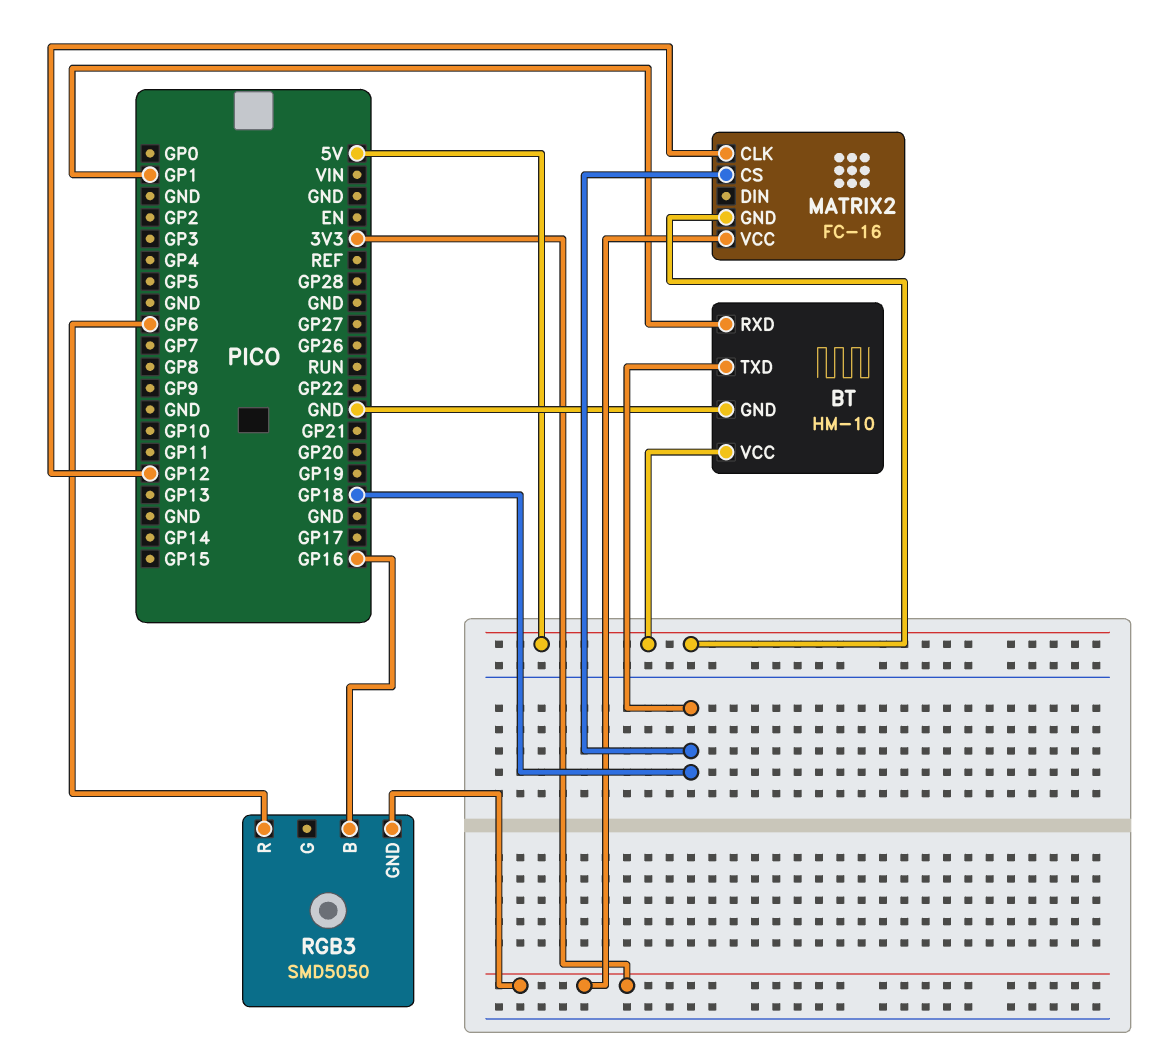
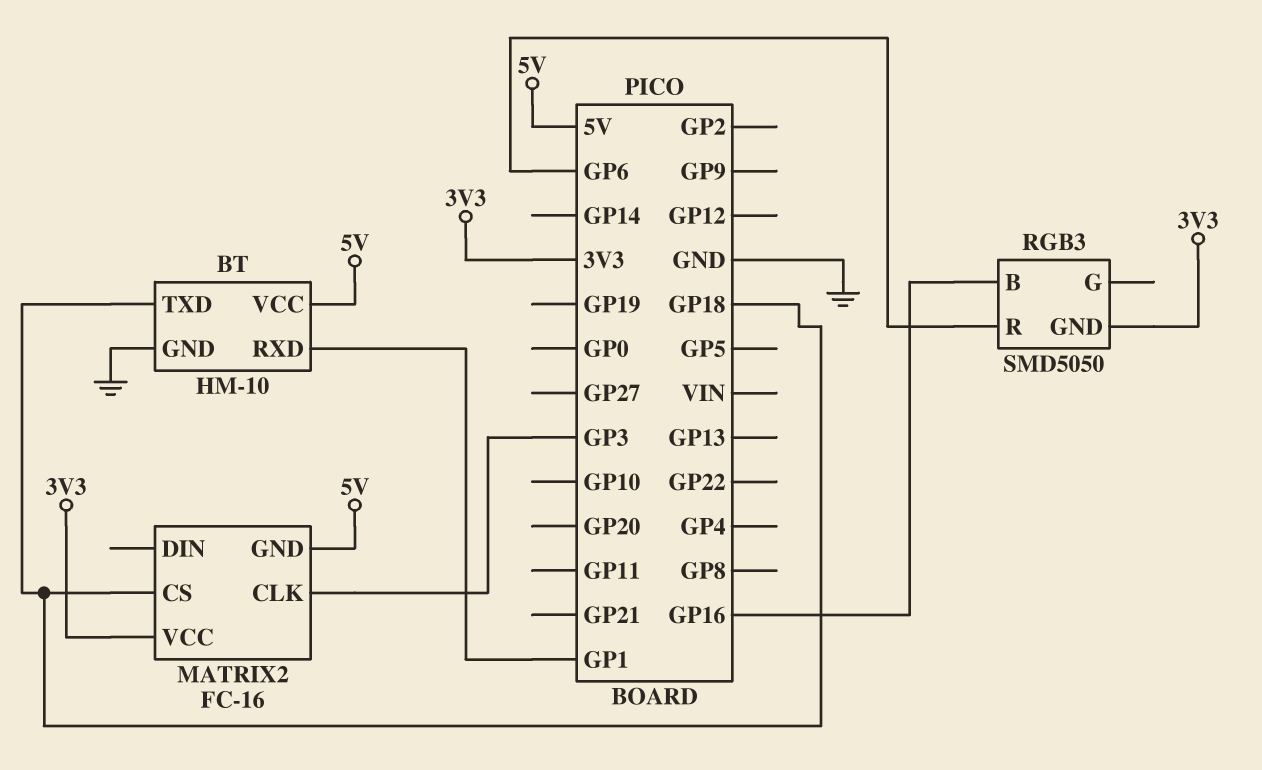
MATRIX2 pin CLK: GP12 -> GP3

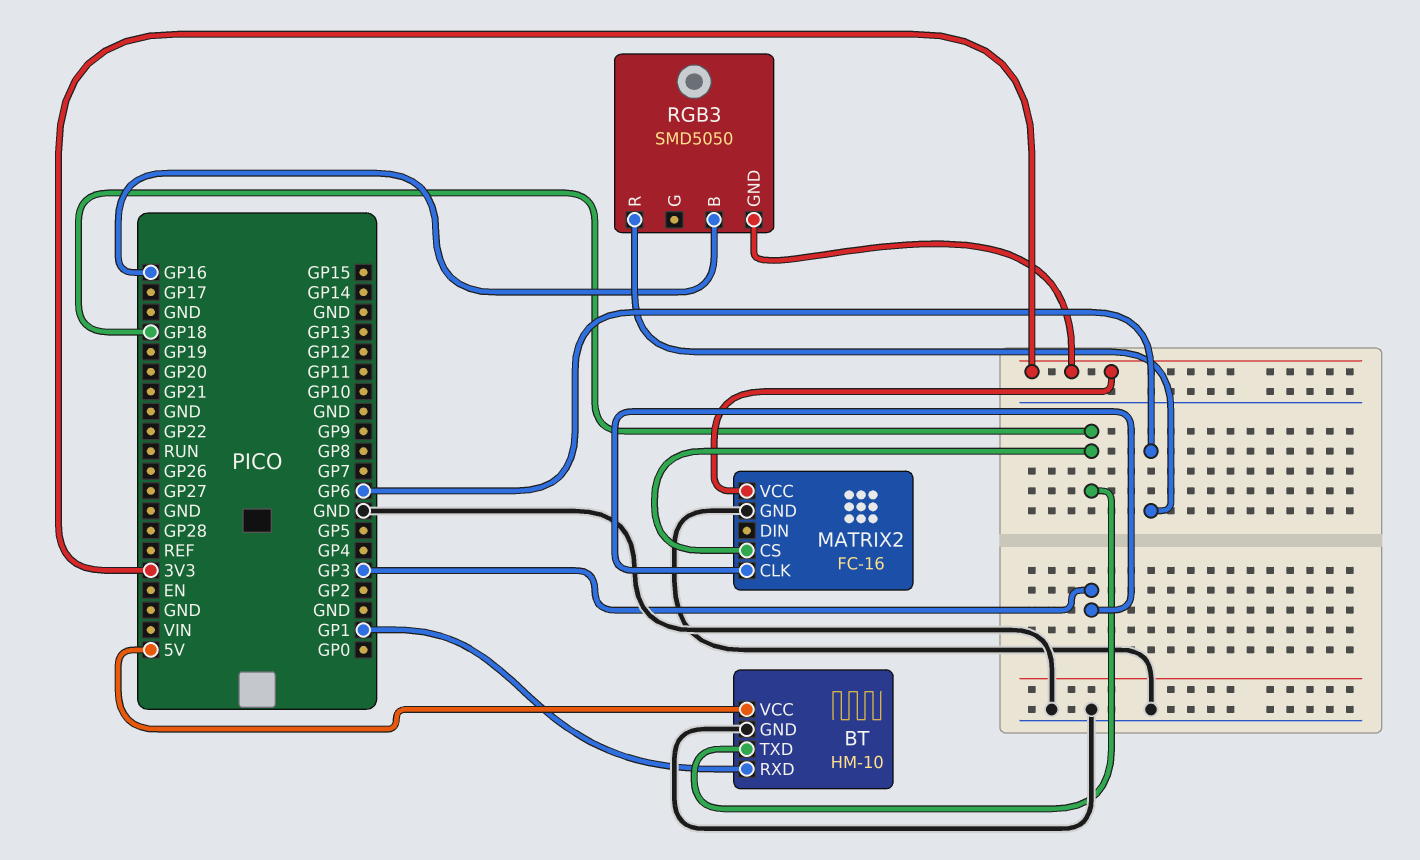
MATRIX2 pin GND: 5V -> GND

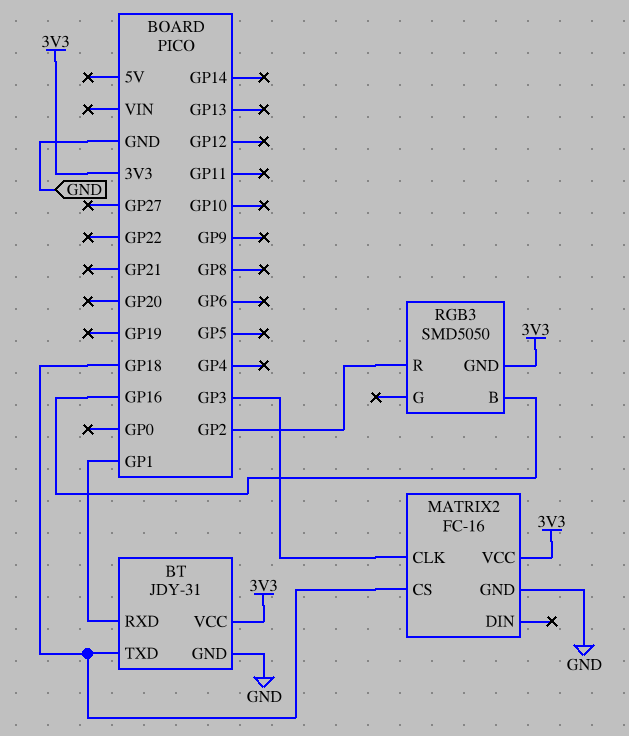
BT: HM-10 -> JDY-31
BT pin VCC: 5V -> 3V3
RGB3 pin R: GP6 -> GP2

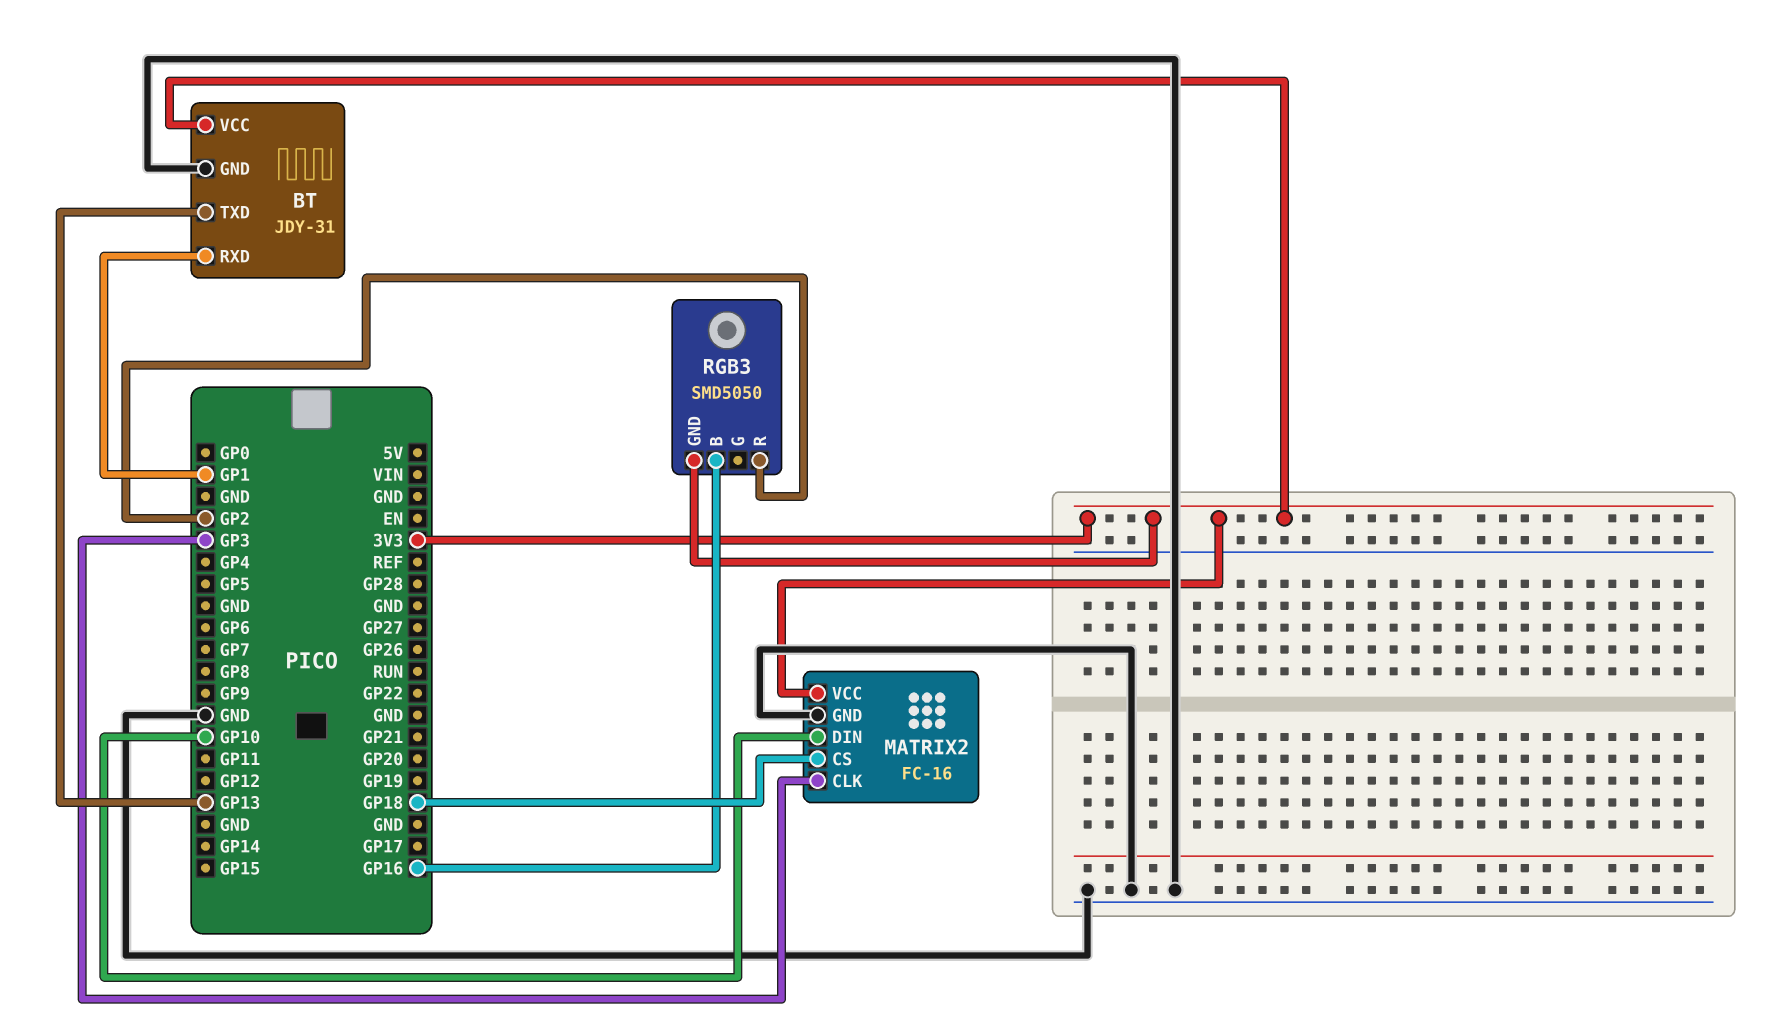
BT pin TXD: GP18 -> GP13
MATRIX2 pin DIN: none -> GP10

